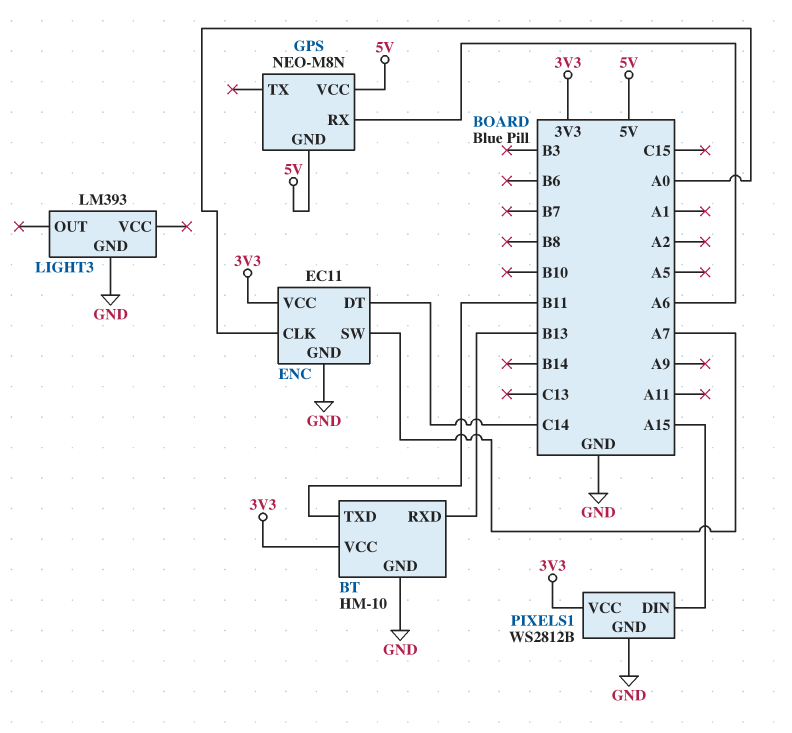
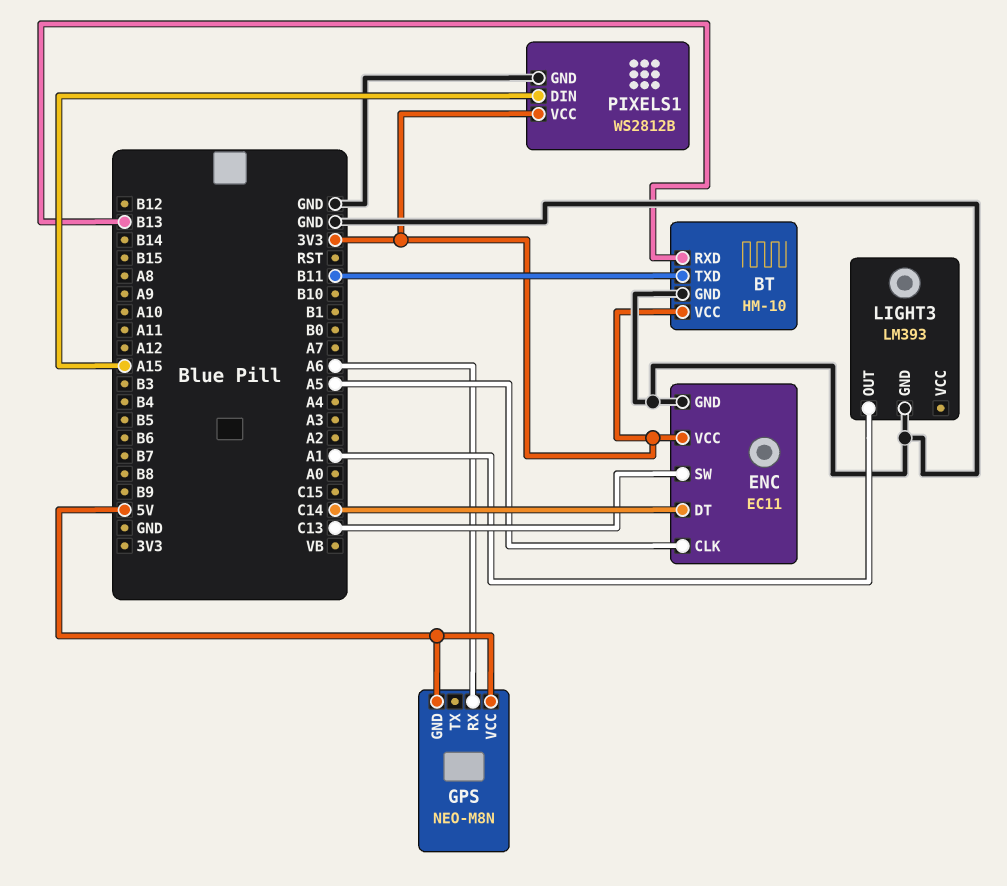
ENC pin CLK: A0 -> A5
ENC pin SW: A7 -> C13
LIGHT3 pin OUT: none -> A1

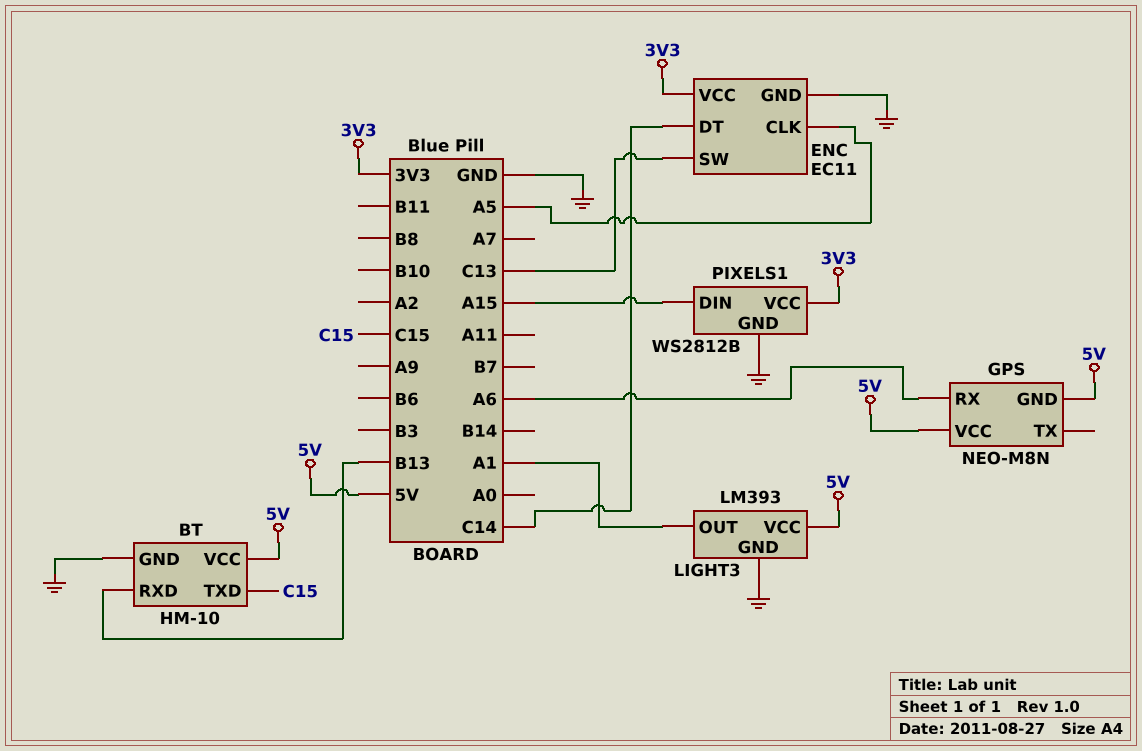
BT pin TXD: B11 -> C15
BT pin VCC: 3V3 -> 5V
LIGHT3 pin VCC: none -> 5V

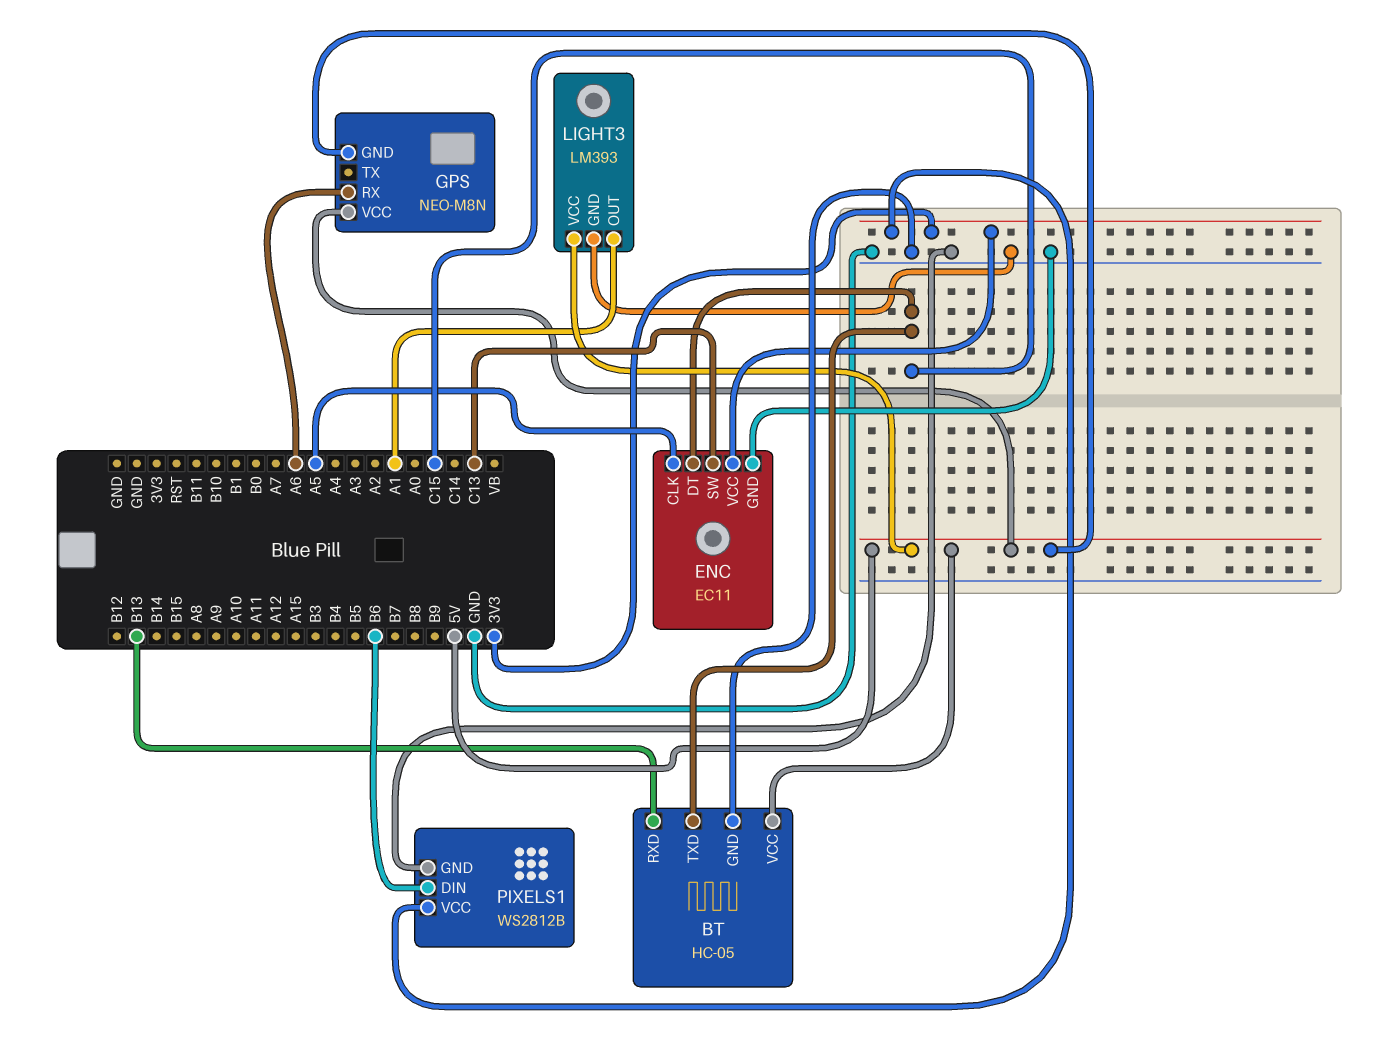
BT: HM-10 -> HC-05
ENC pin DT: C14 -> C15
PIXELS1 pin DIN: A15 -> B6

